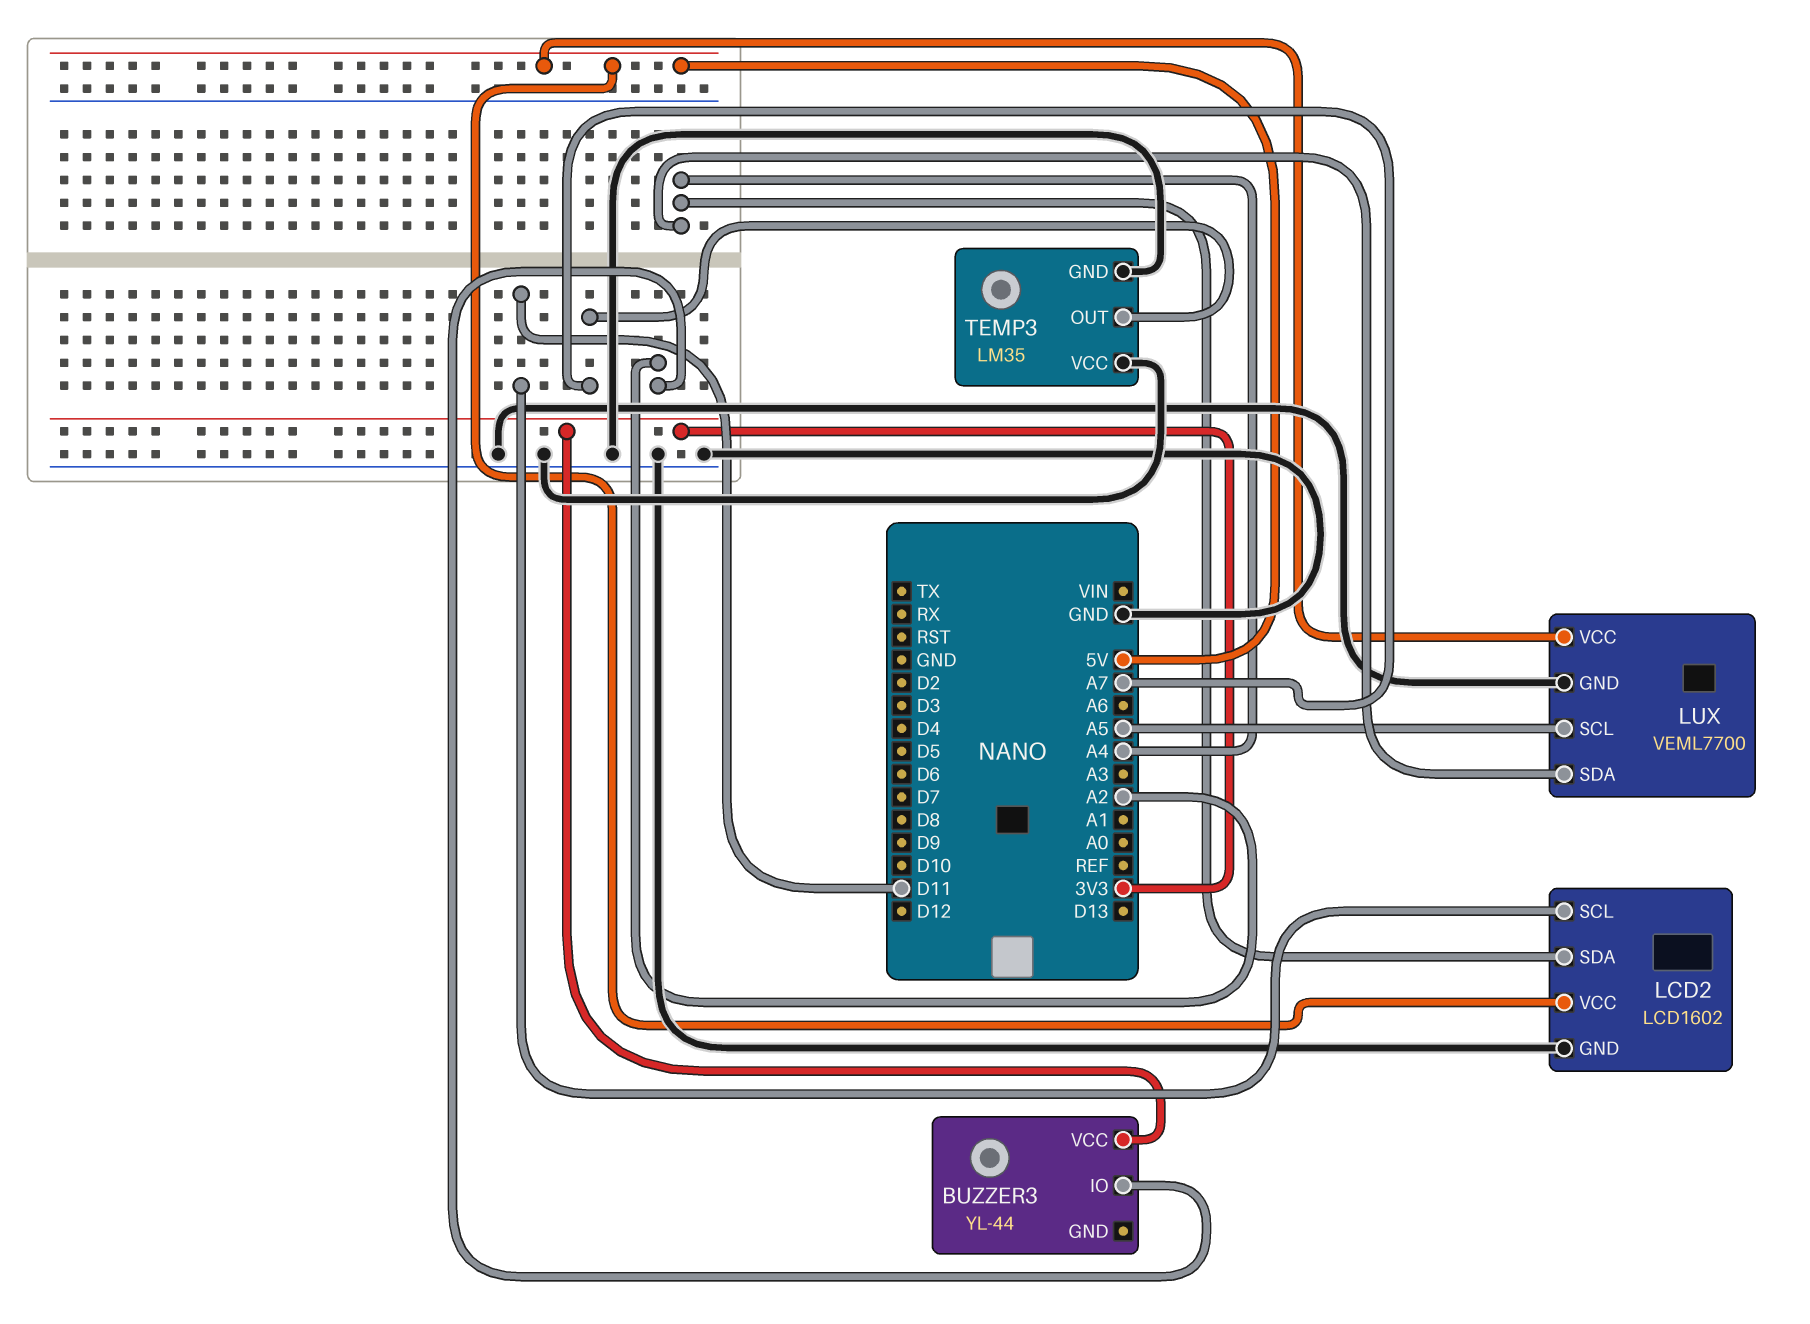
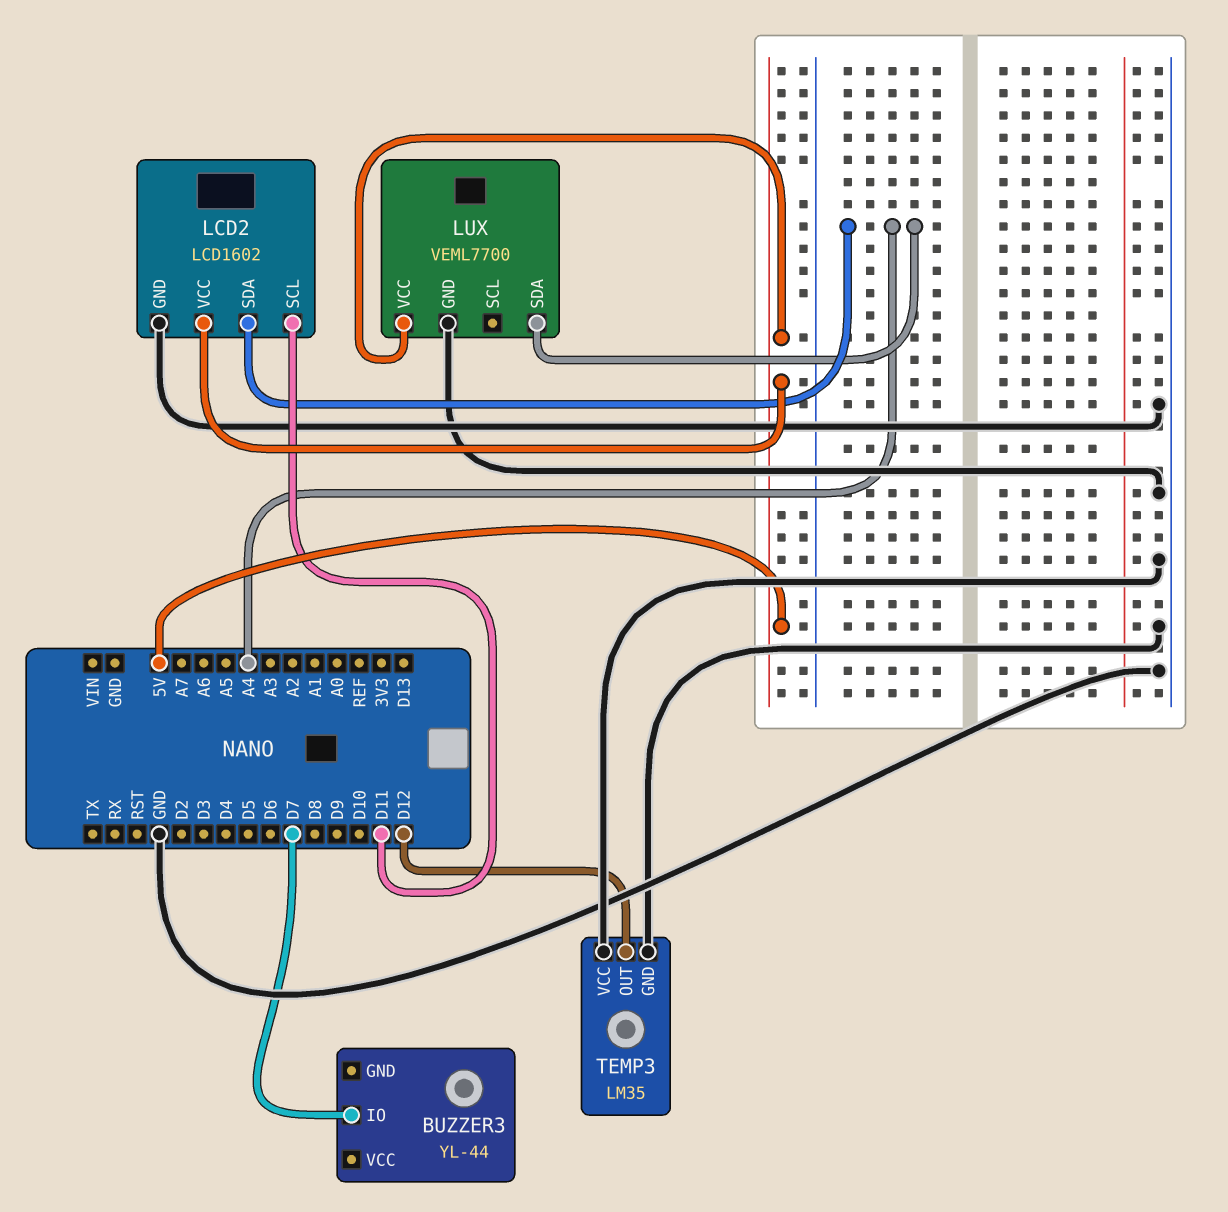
BUZZER3 pin IO: A2 -> D7
BUZZER3 pin VCC: 3V3 -> none
LUX pin SCL: A5 -> none
TEMP3 pin OUT: A7 -> D12

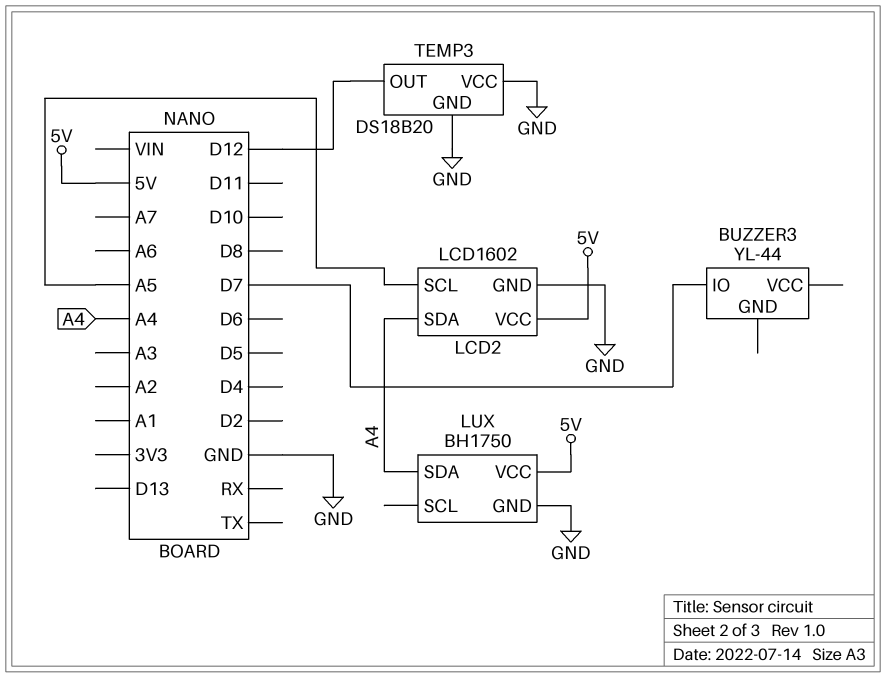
LCD2 pin SCL: D11 -> A5
LUX: VEML7700 -> BH1750
TEMP3: LM35 -> DS18B20

